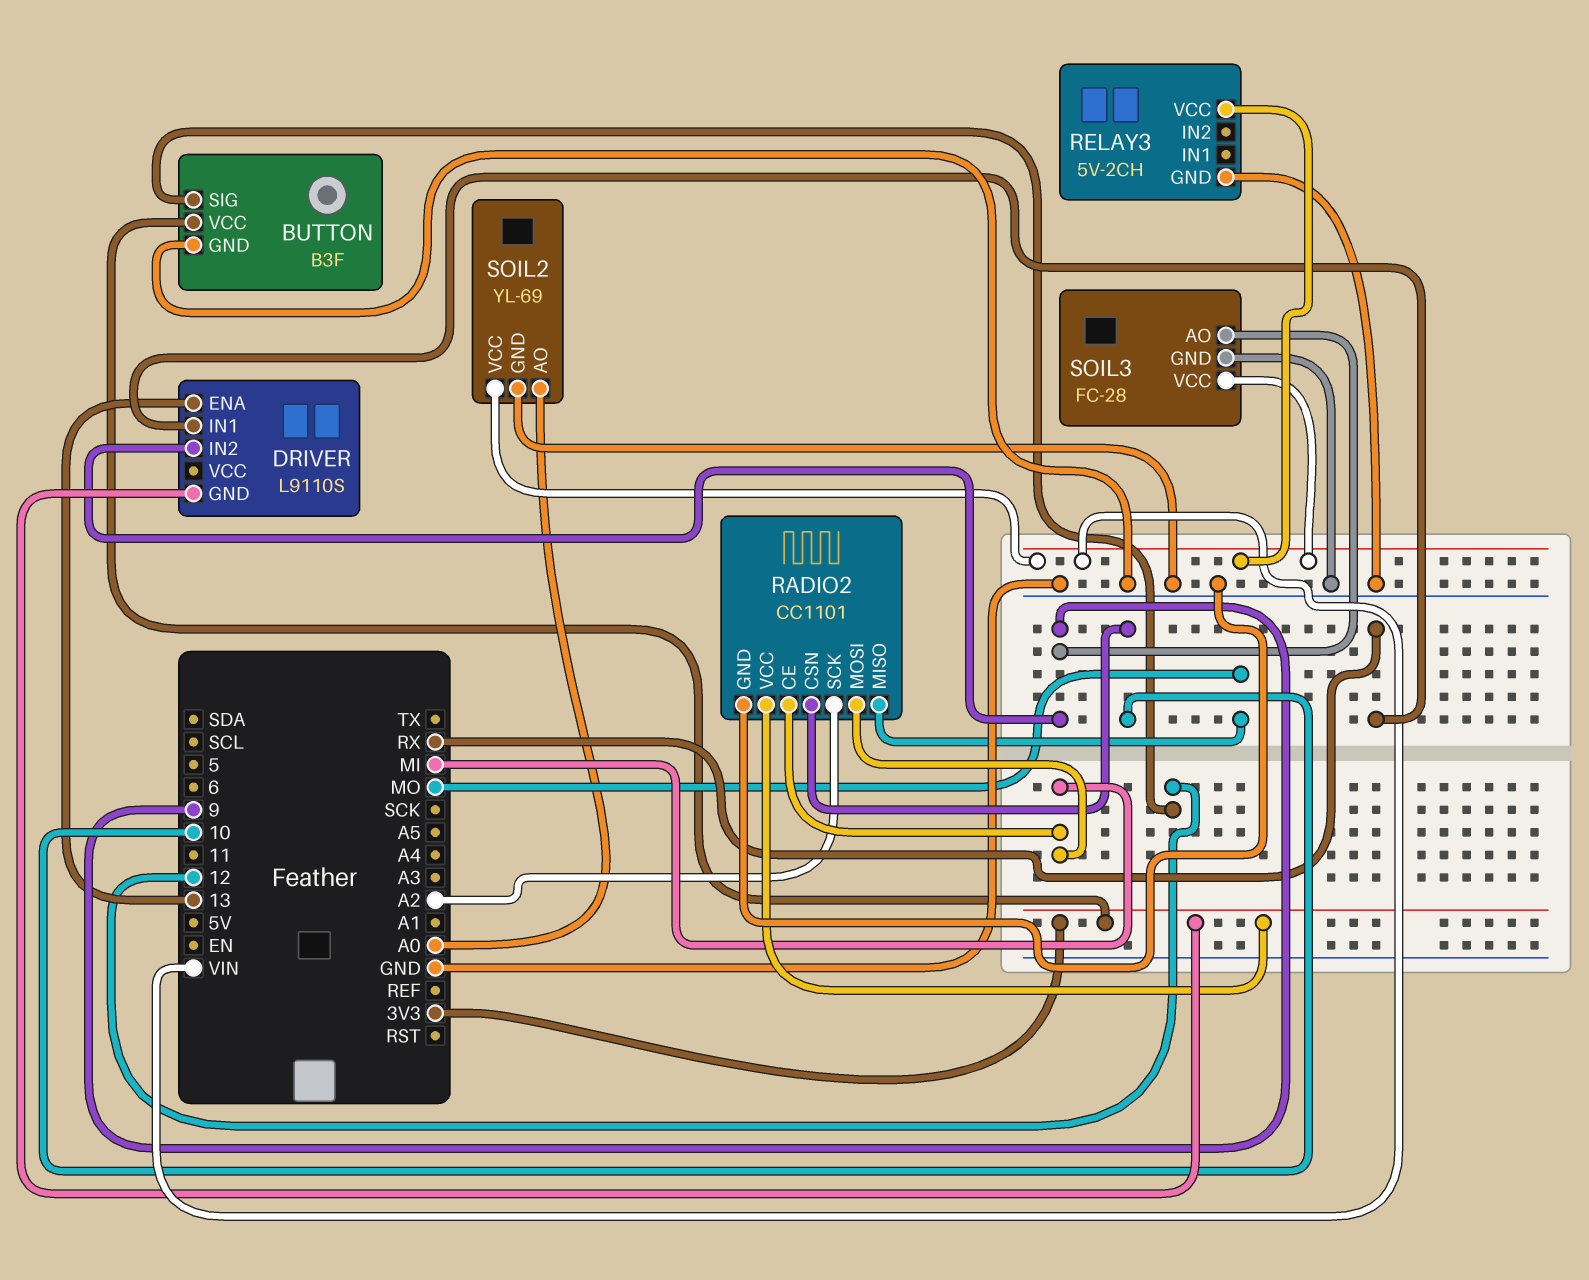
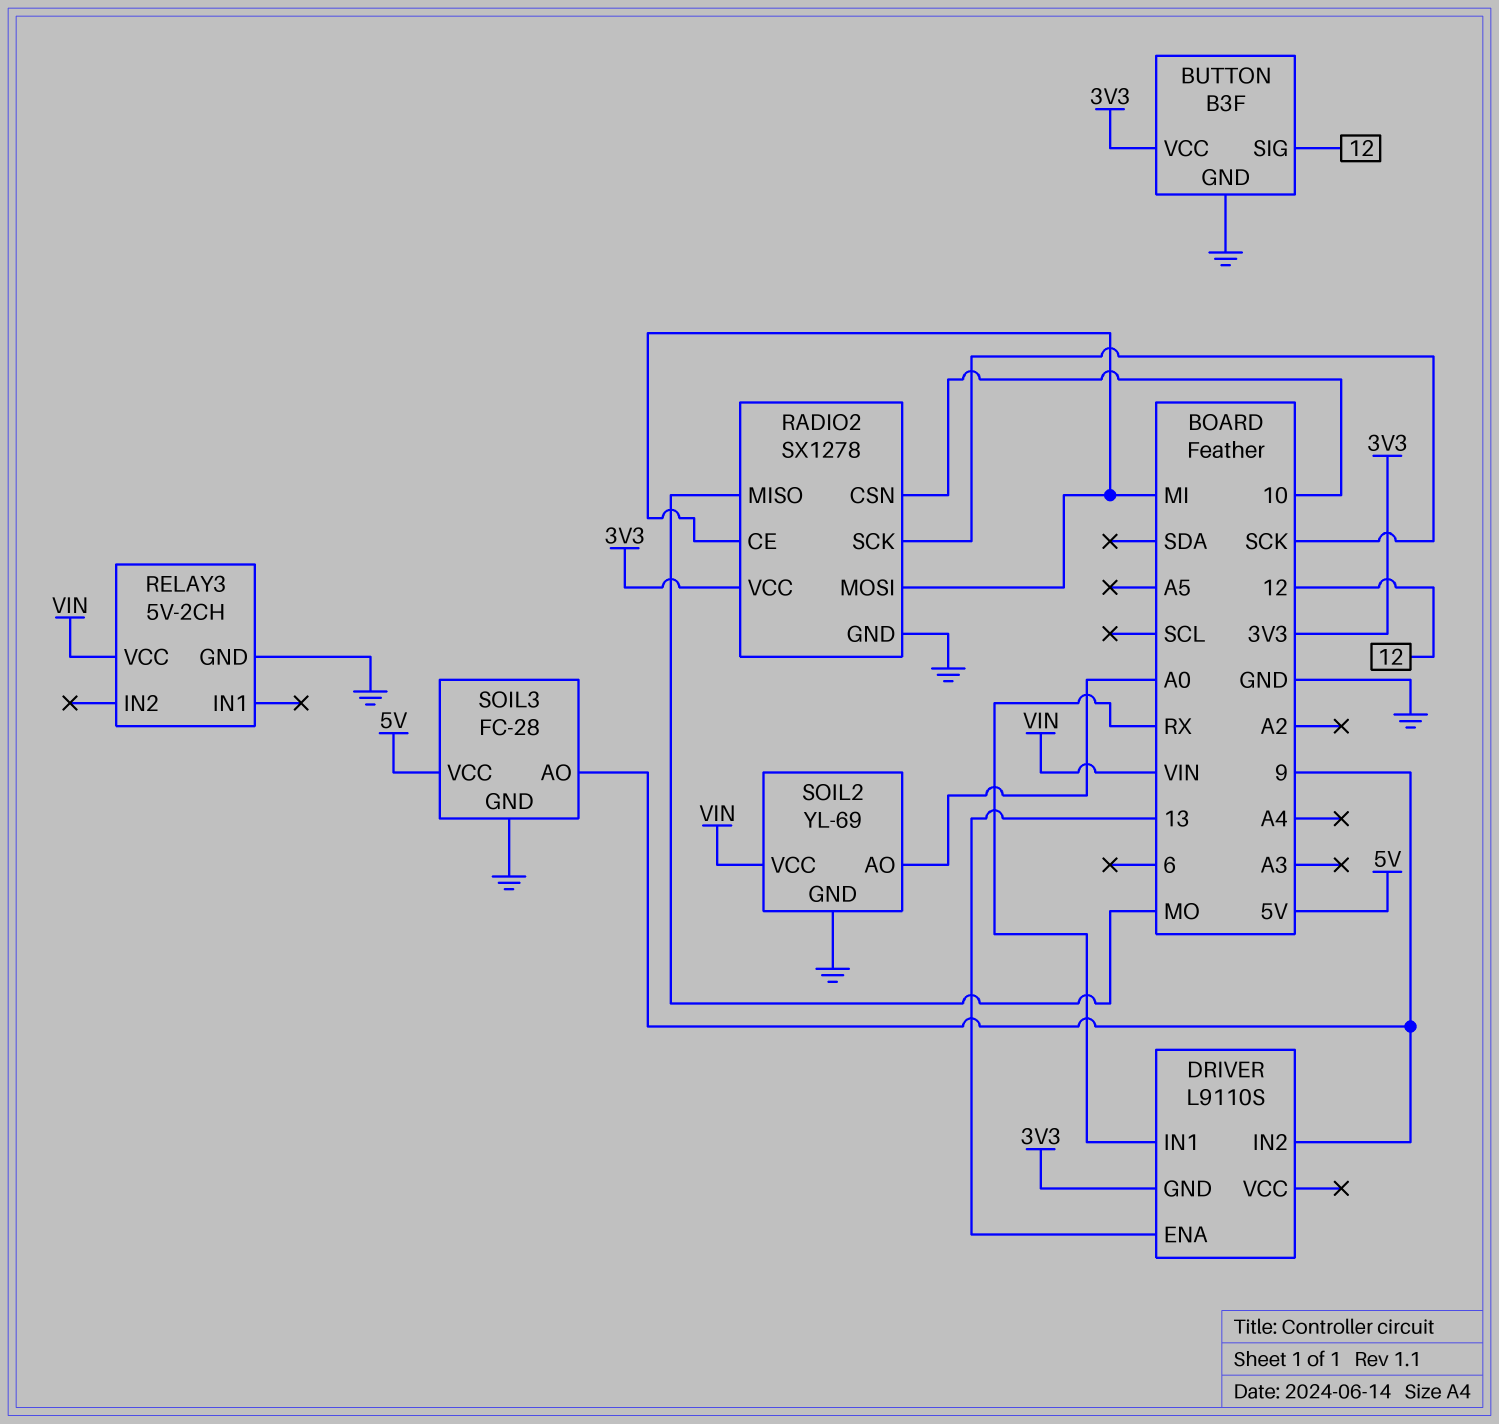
RADIO2: CC1101 -> SX1278
RADIO2 pin SCK: A2 -> SCK
SOIL3 pin VCC: VIN -> 5V

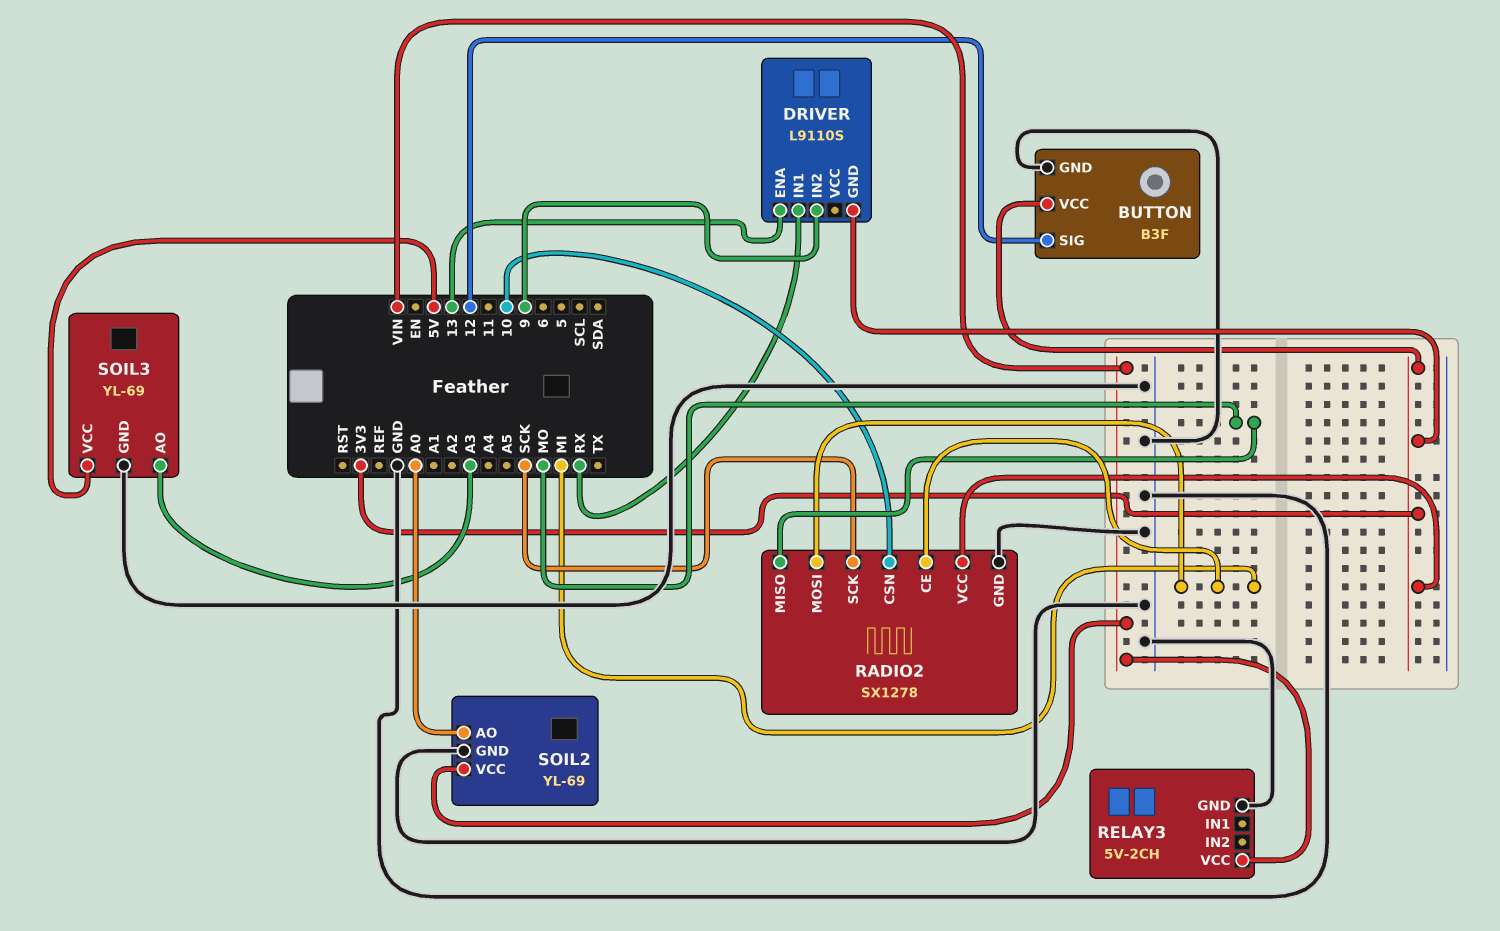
SOIL3: FC-28 -> YL-69
SOIL3 pin AO: 9 -> A3

